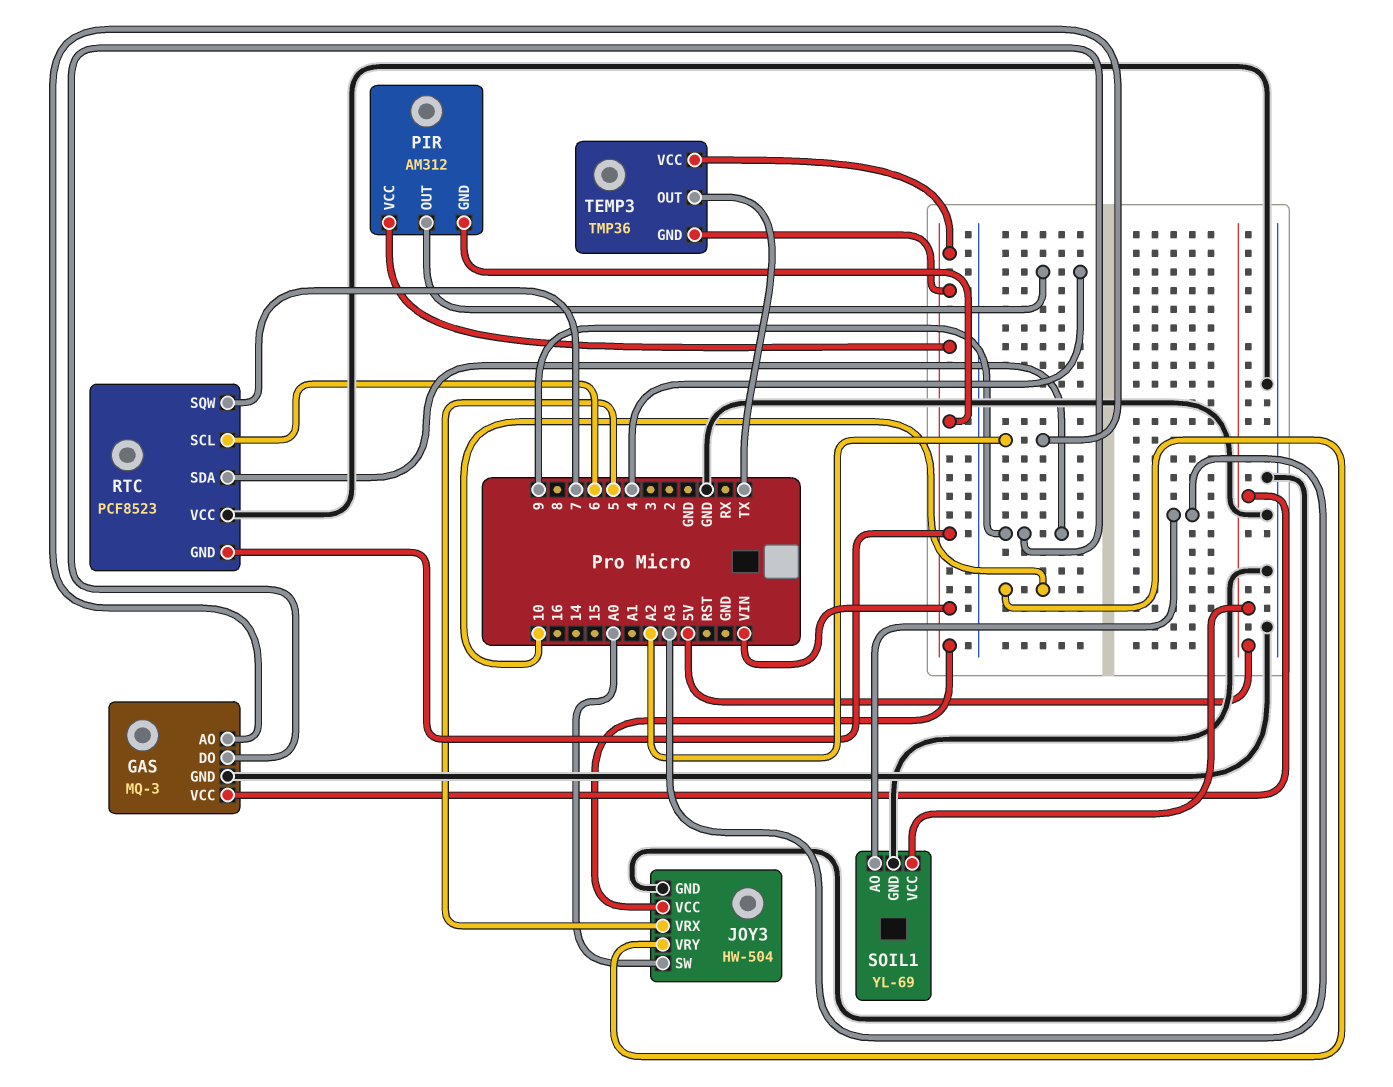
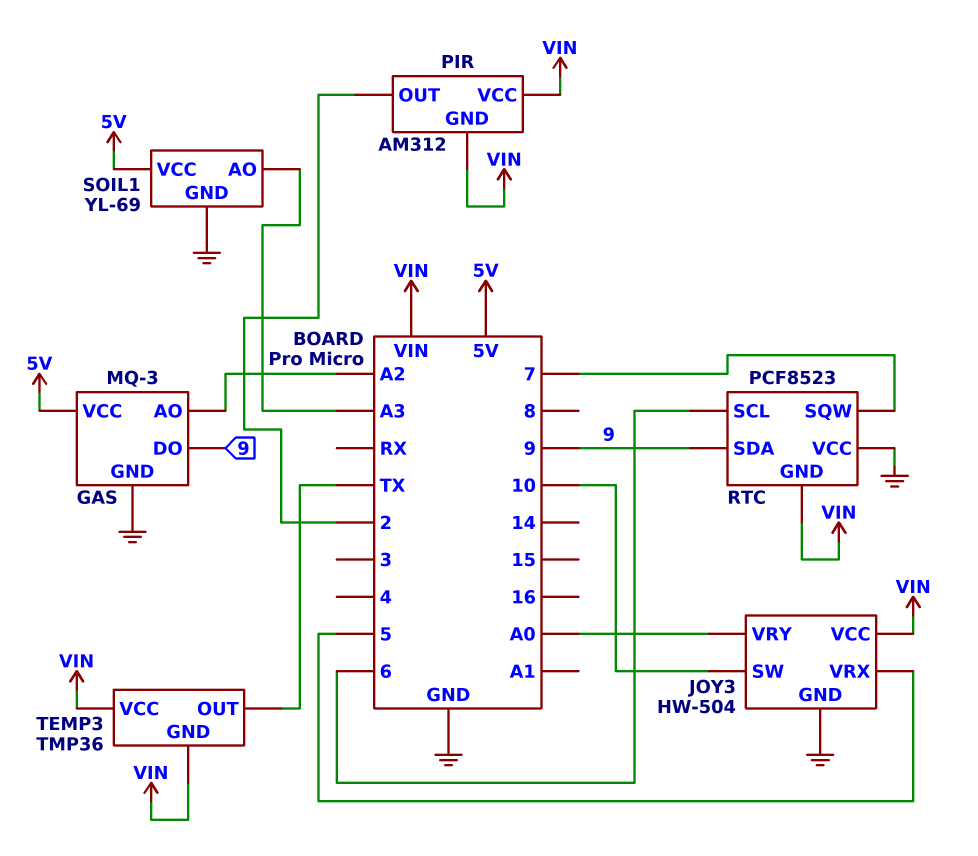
JOY3 pin SW: A0 -> 10
JOY3 pin VRY: 10 -> A0
PIR pin OUT: 4 -> 2

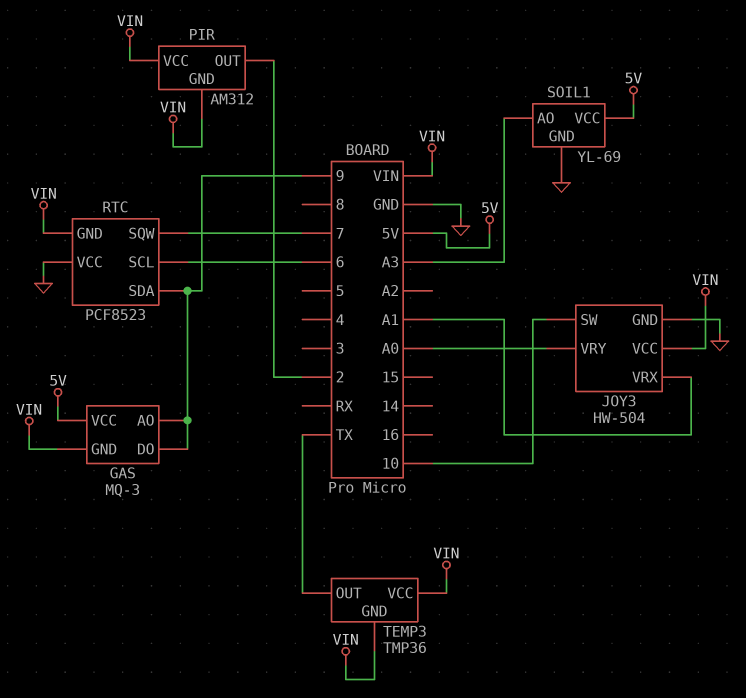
GAS pin AO: A2 -> 9
GAS pin GND: GND -> VIN
JOY3 pin VRX: 5 -> A1

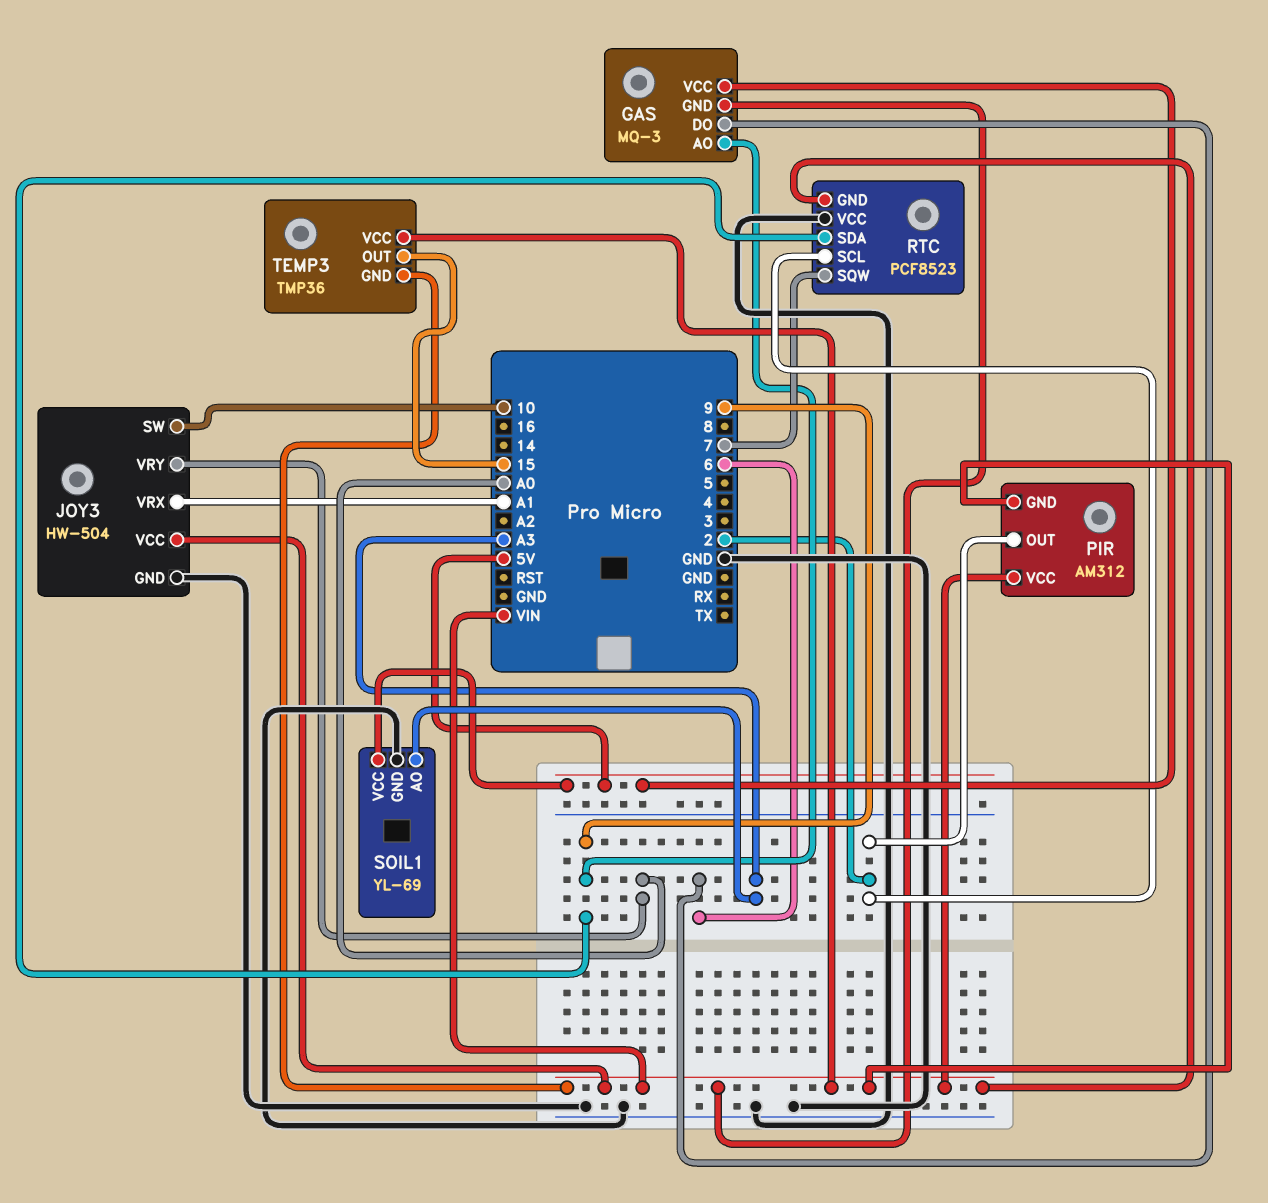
GAS pin DO: 9 -> 6
RTC pin SCL: 6 -> 2
TEMP3 pin OUT: TX -> 15

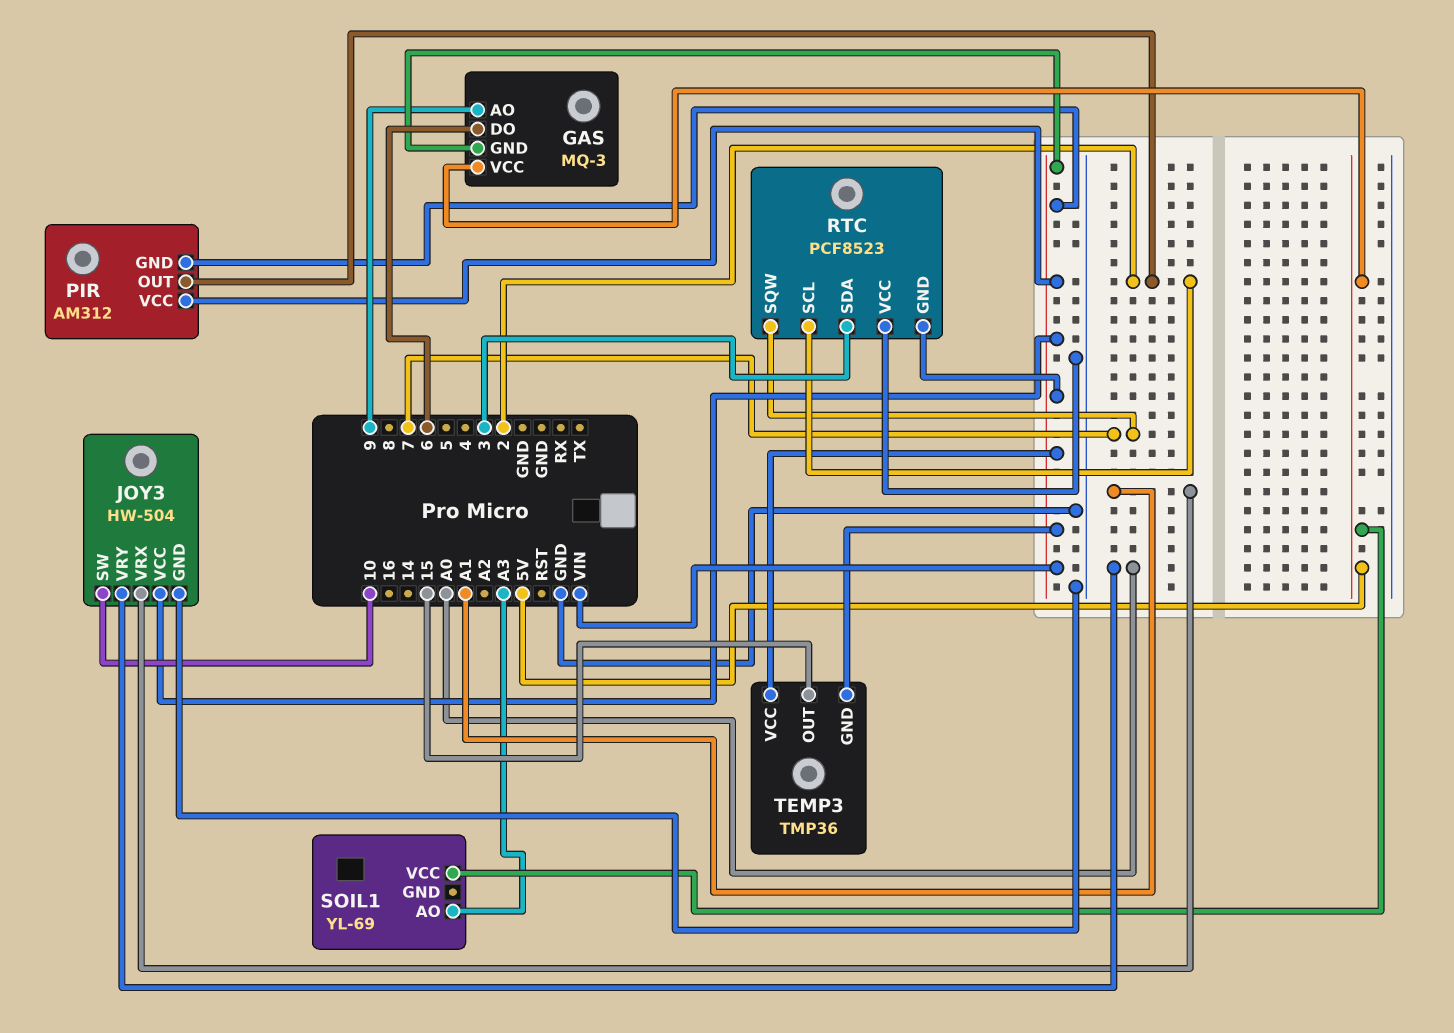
RTC pin SDA: 9 -> 3
SOIL1 pin GND: GND -> none

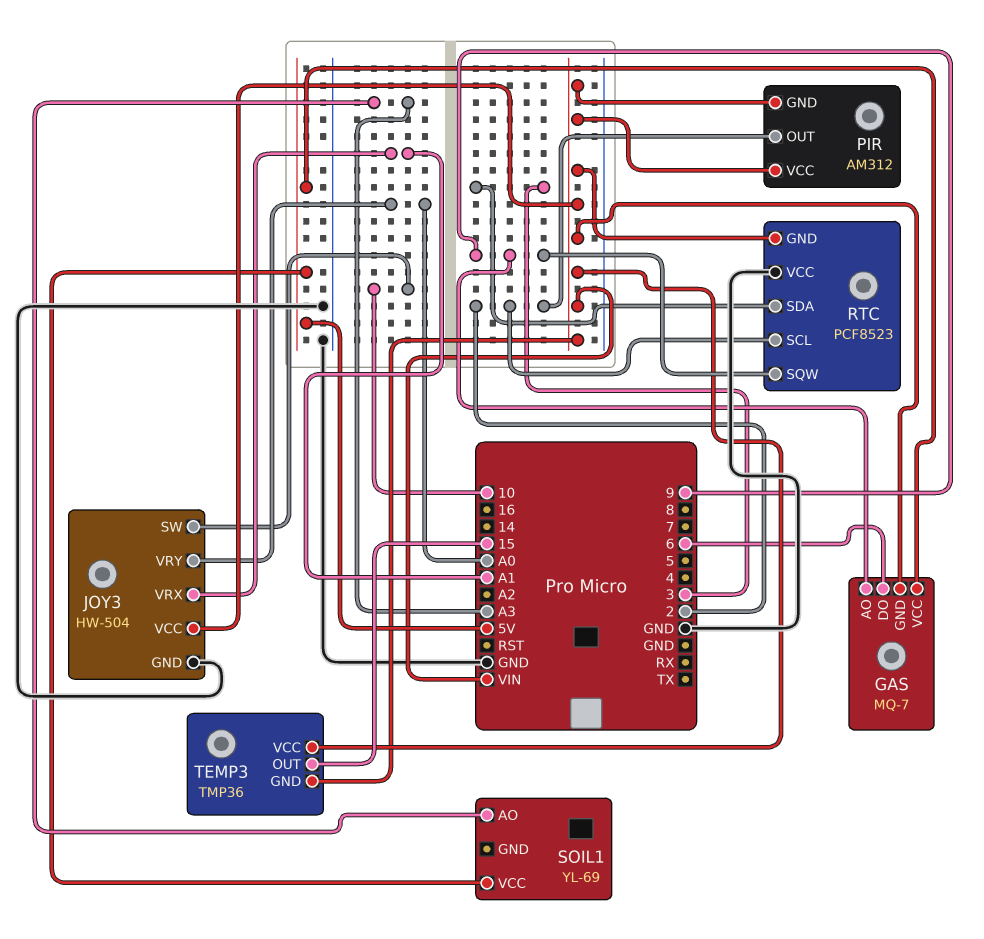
GAS: MQ-3 -> MQ-7
RTC pin SQW: 7 -> 9

